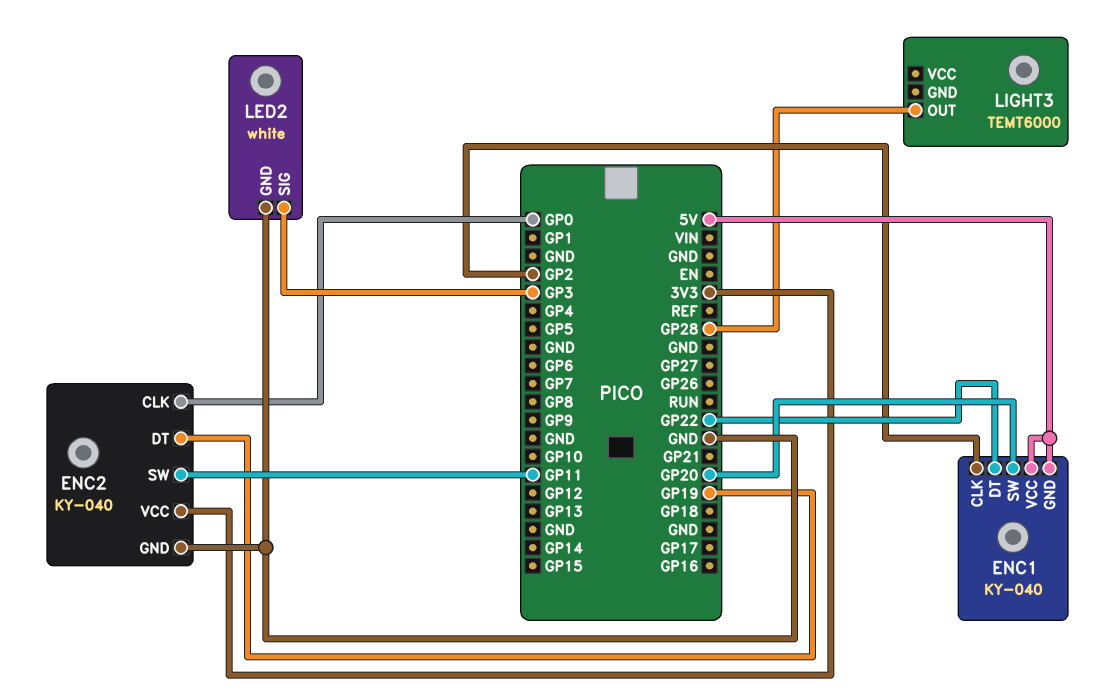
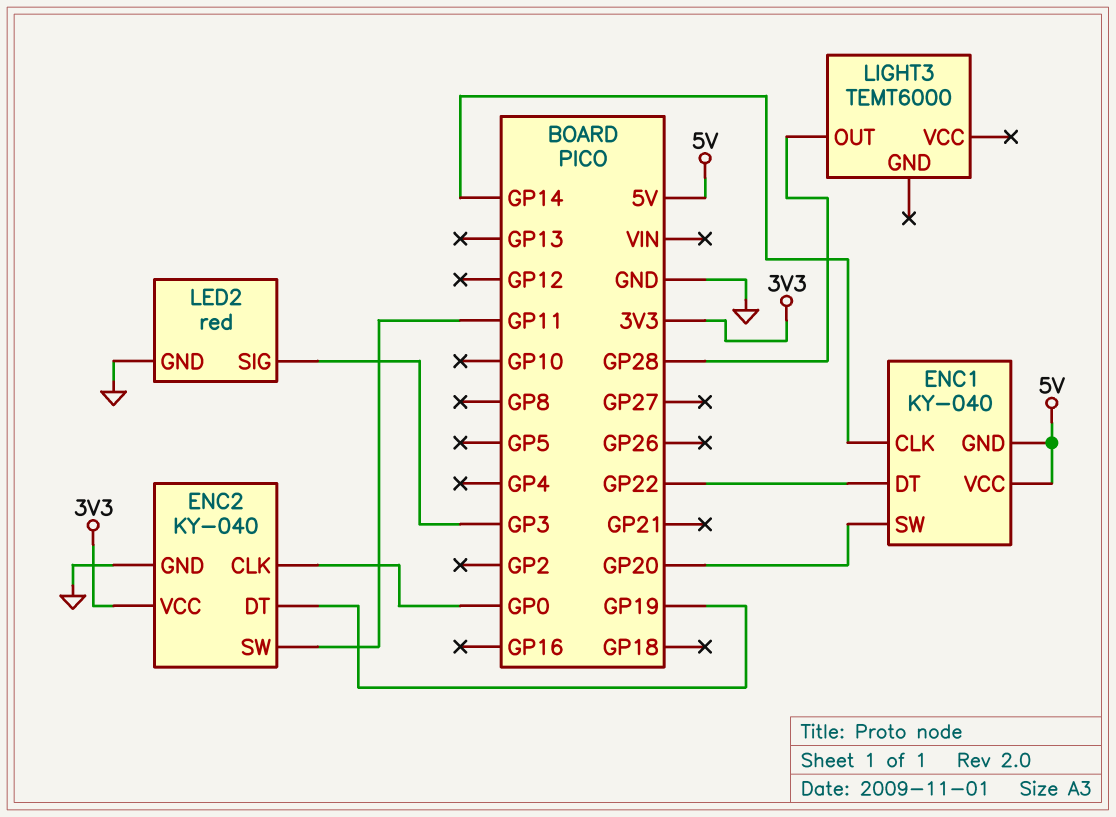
ENC1 pin CLK: GP2 -> GP14
LED2: white -> red

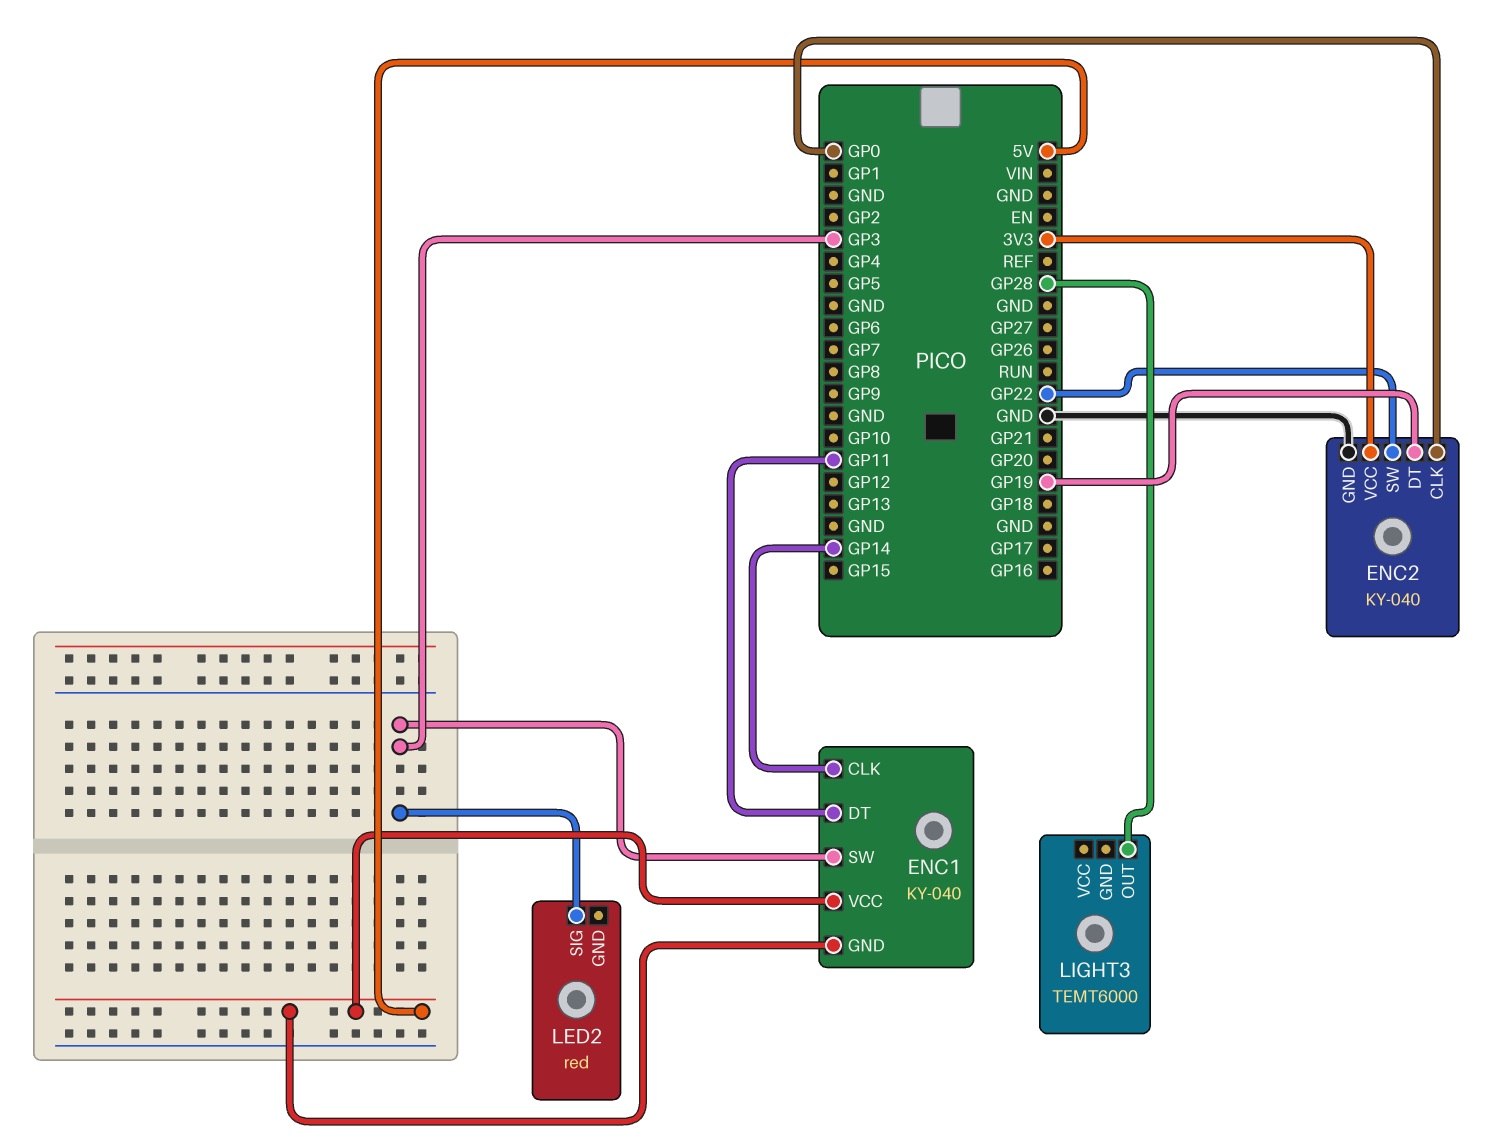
ENC1 pin DT: GP22 -> GP11
ENC1 pin SW: GP20 -> GP3
ENC2 pin SW: GP11 -> GP22
LED2 pin GND: GND -> none

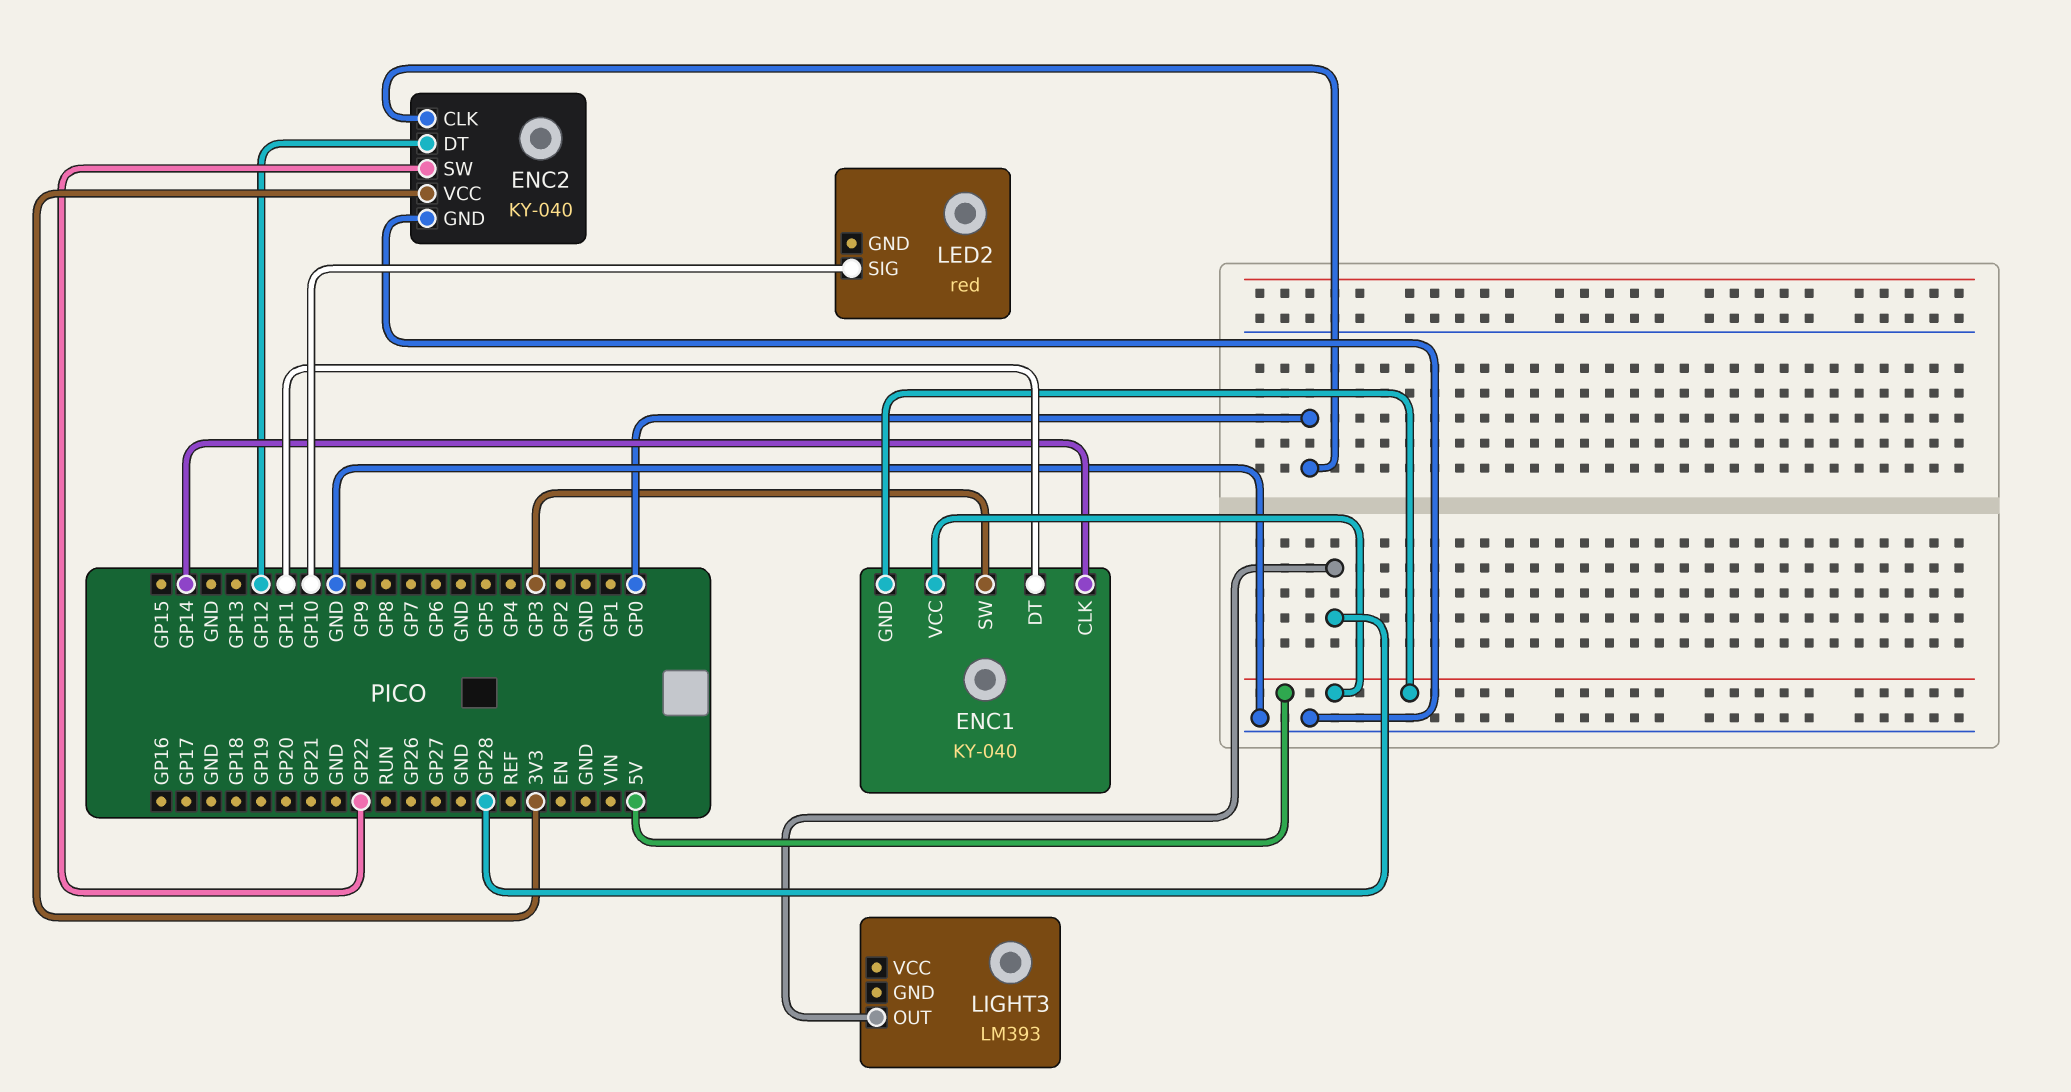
ENC2 pin DT: GP19 -> GP12
LED2 pin SIG: GP3 -> GP10
LIGHT3: TEMT6000 -> LM393

